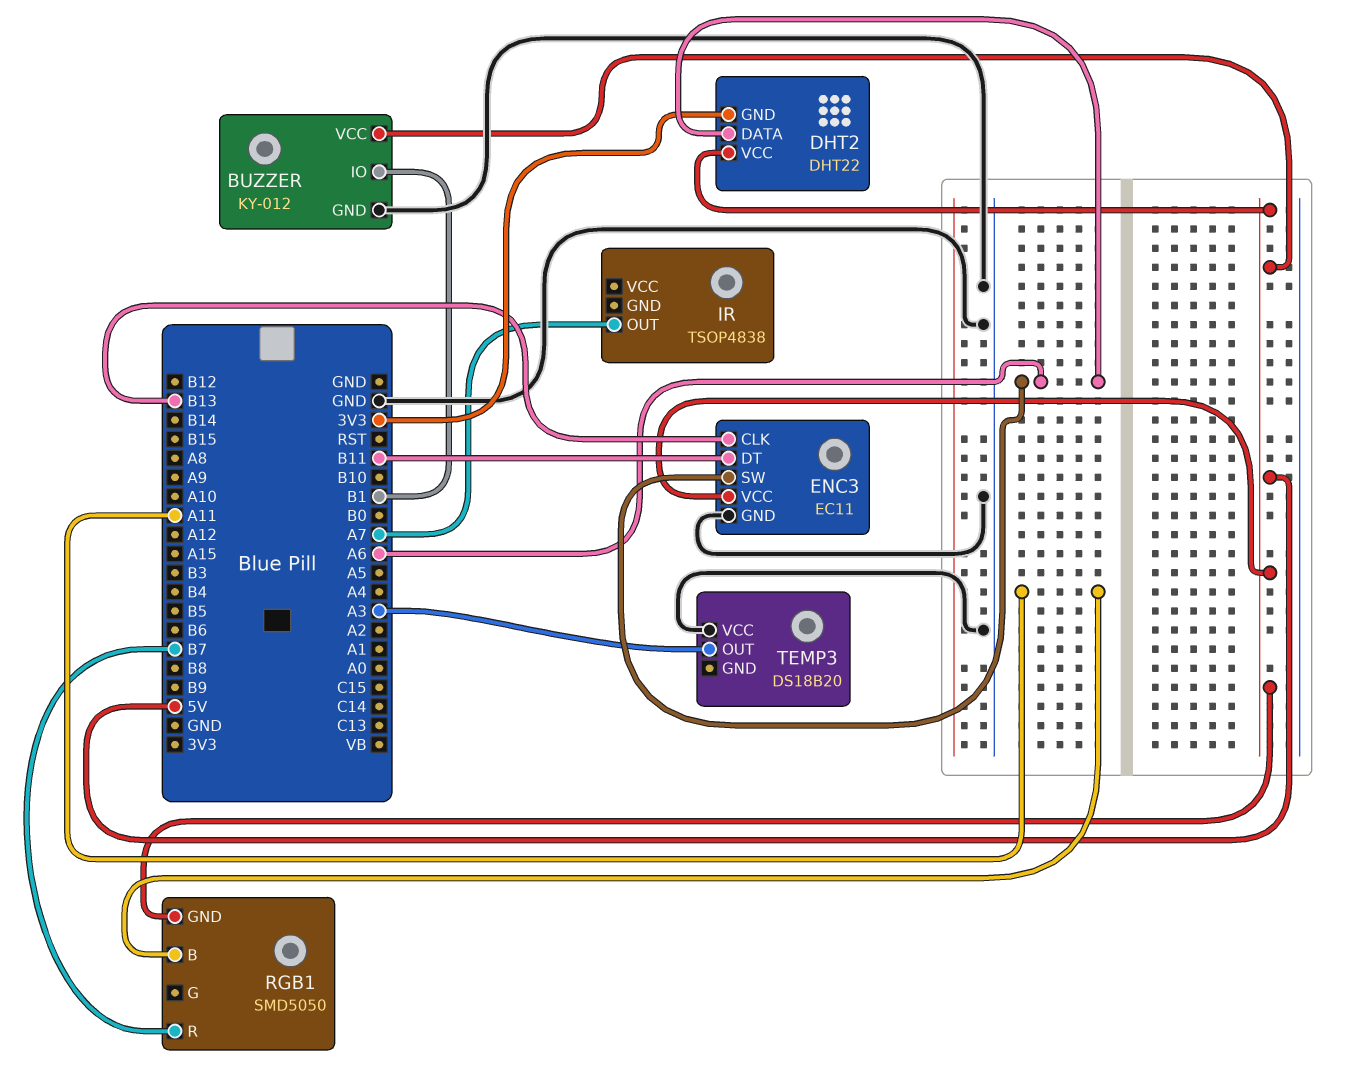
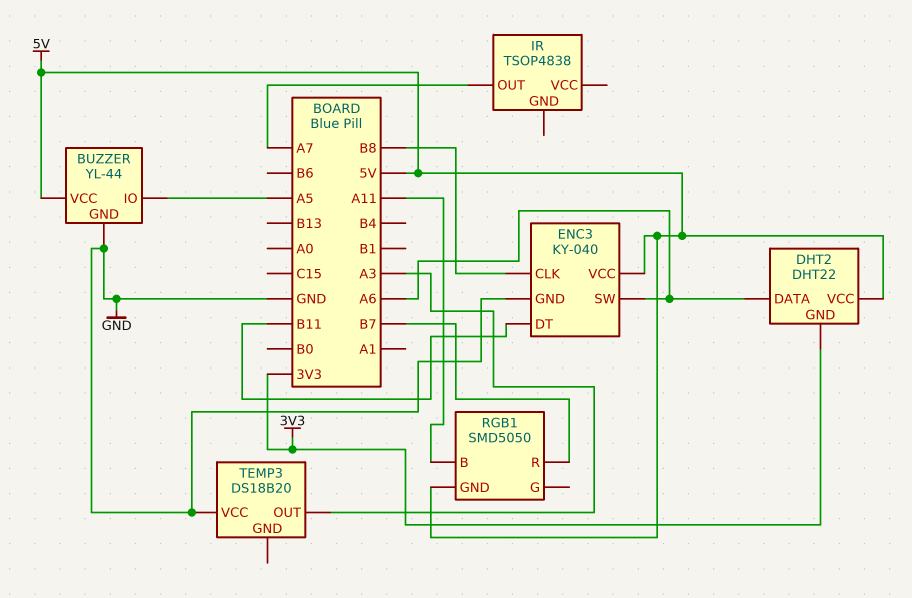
BUZZER: KY-012 -> YL-44
BUZZER pin IO: B1 -> A5
ENC3: EC11 -> KY-040
ENC3 pin CLK: B13 -> B8

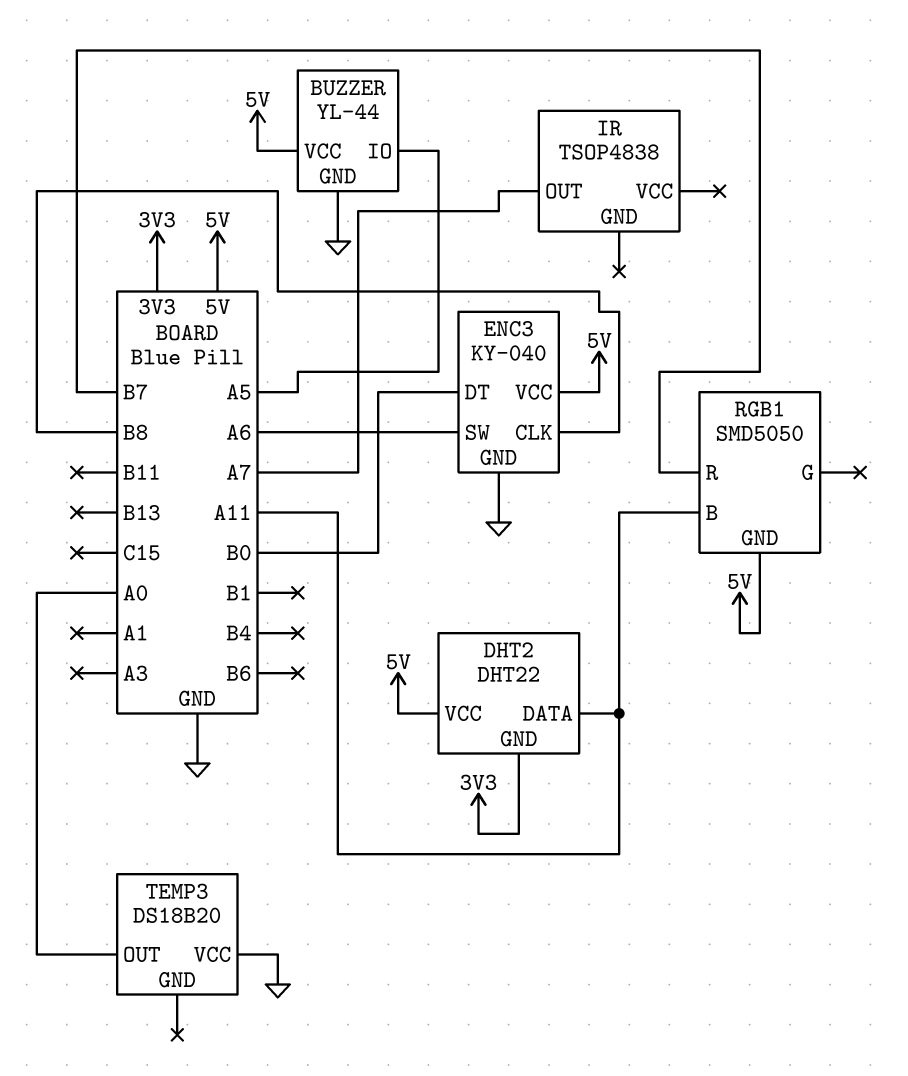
DHT2 pin DATA: A6 -> A11
ENC3 pin DT: B11 -> B0
TEMP3 pin OUT: A3 -> A0

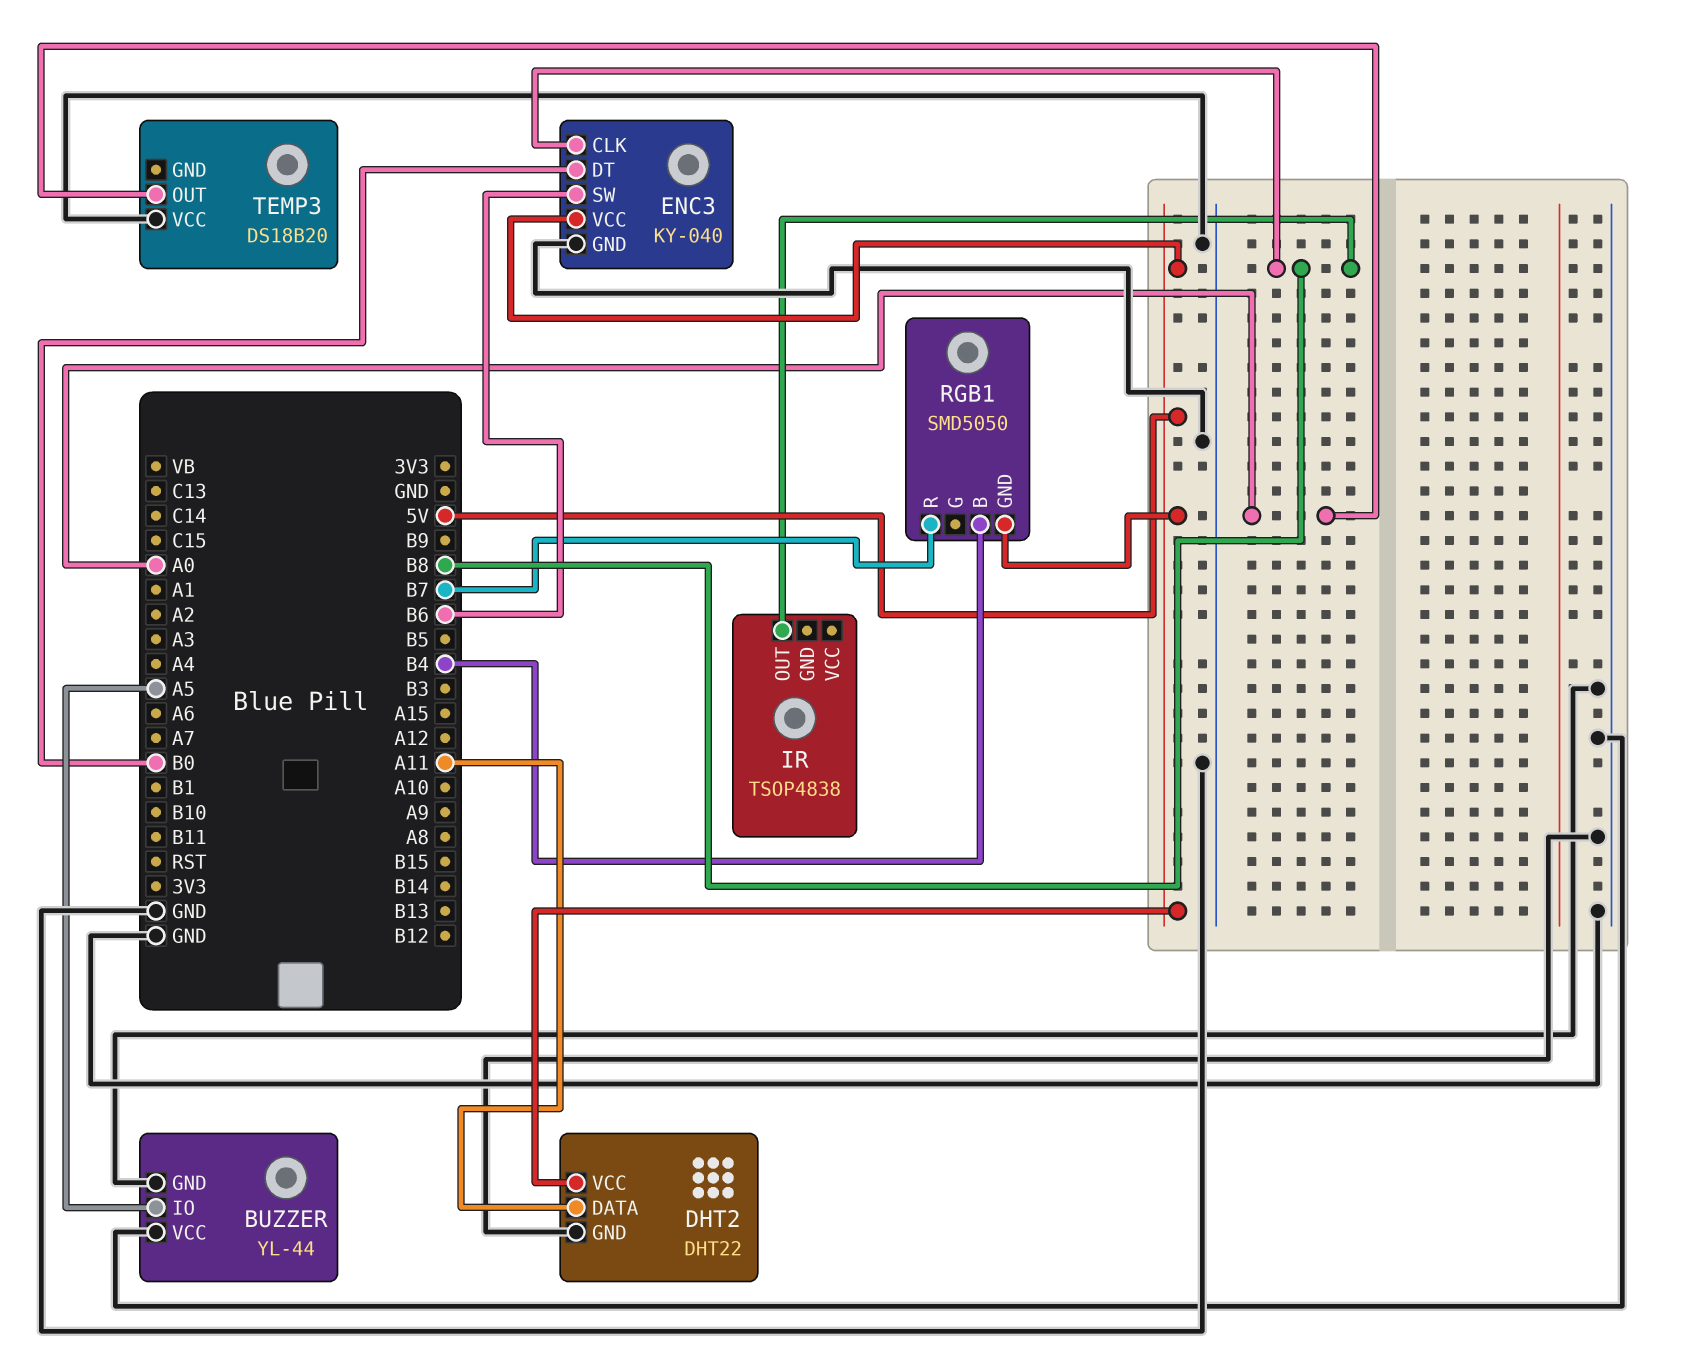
BUZZER pin VCC: 5V -> GND
DHT2 pin GND: 3V3 -> GND
ENC3 pin SW: A6 -> B6
IR pin OUT: A7 -> B8
RGB1 pin B: A11 -> B4

